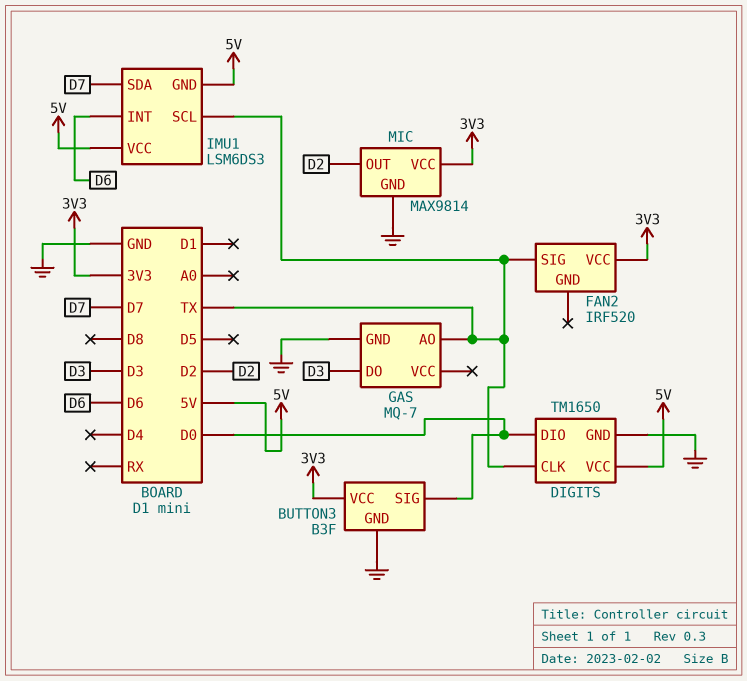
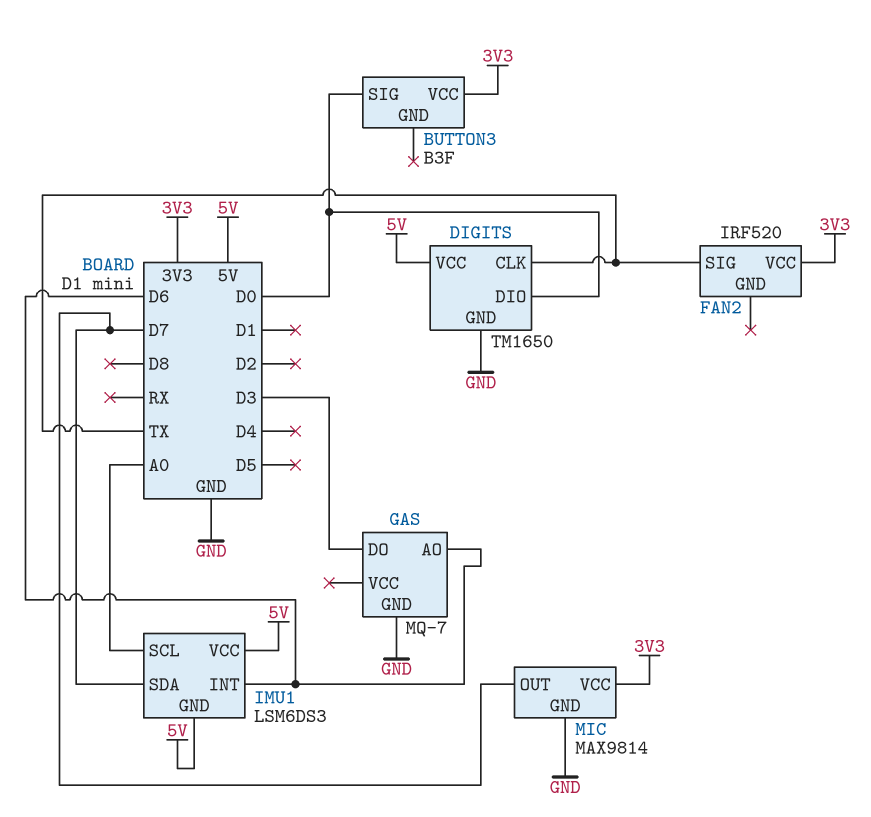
BUTTON3 pin GND: GND -> none
GAS pin AO: TX -> D6
IMU1 pin SCL: TX -> A0
MIC pin OUT: D2 -> D7

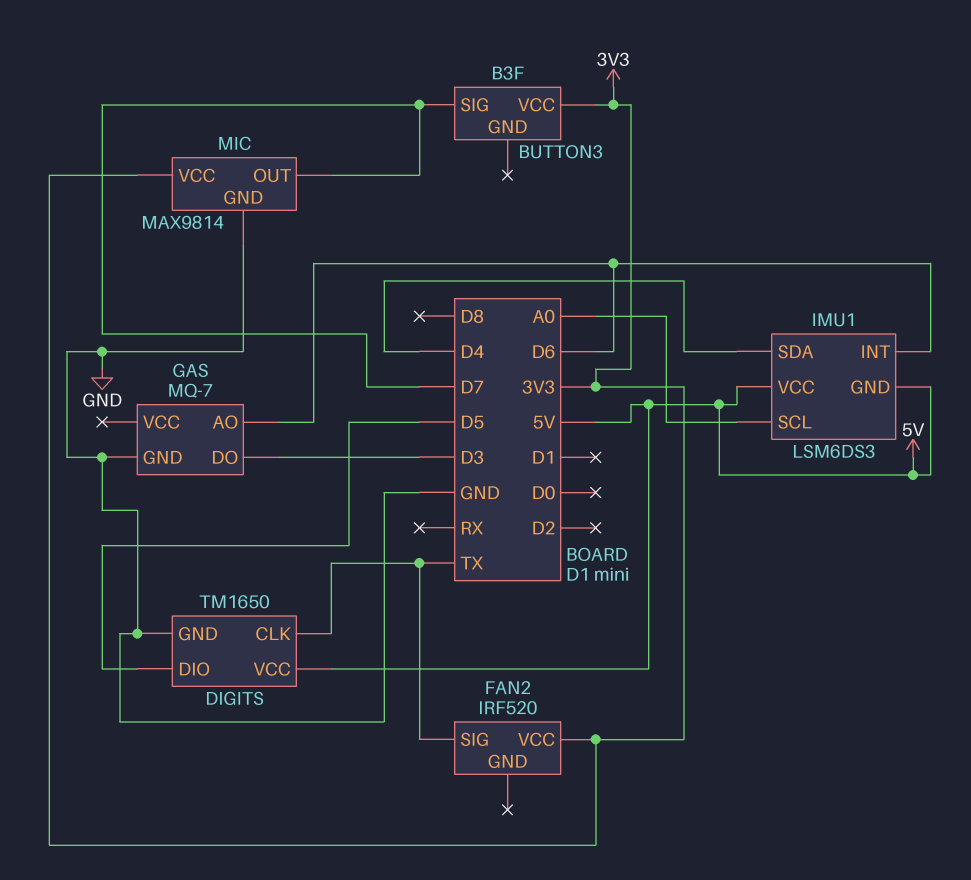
BUTTON3 pin SIG: D0 -> D7
DIGITS pin DIO: D0 -> D5
IMU1 pin SDA: D7 -> D4

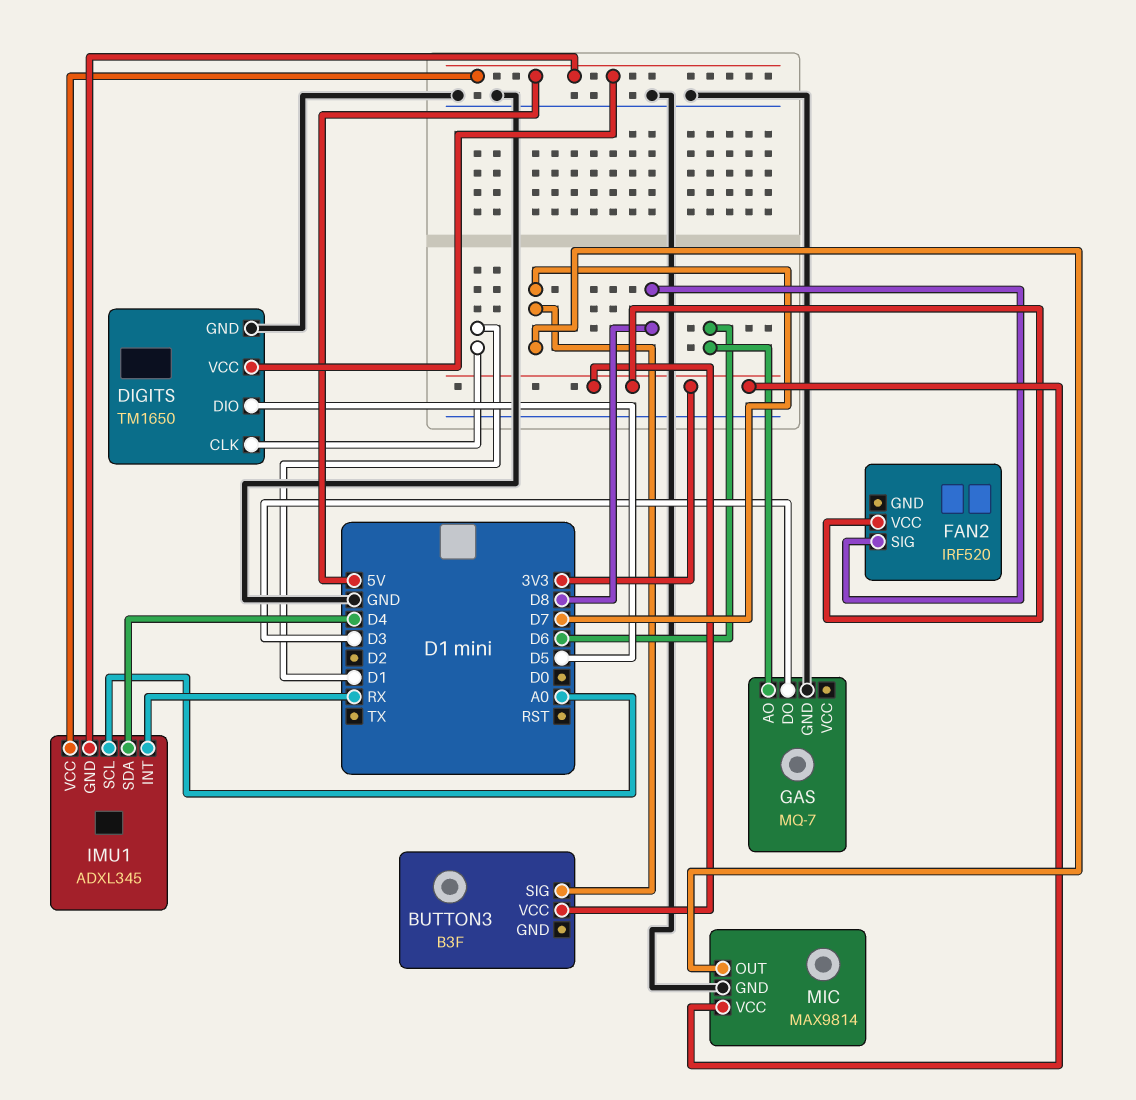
DIGITS pin CLK: TX -> D1
FAN2 pin SIG: TX -> D8
IMU1: LSM6DS3 -> ADXL345
IMU1 pin INT: D6 -> RX

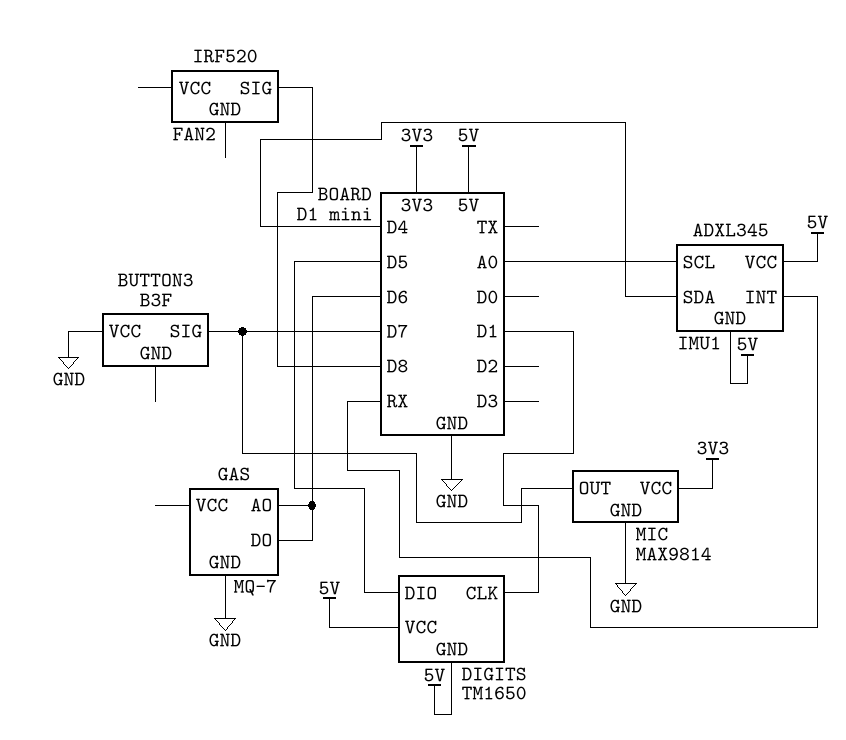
BUTTON3 pin VCC: 3V3 -> GND
DIGITS pin GND: GND -> 5V
FAN2 pin VCC: 3V3 -> none
GAS pin DO: D3 -> D6

